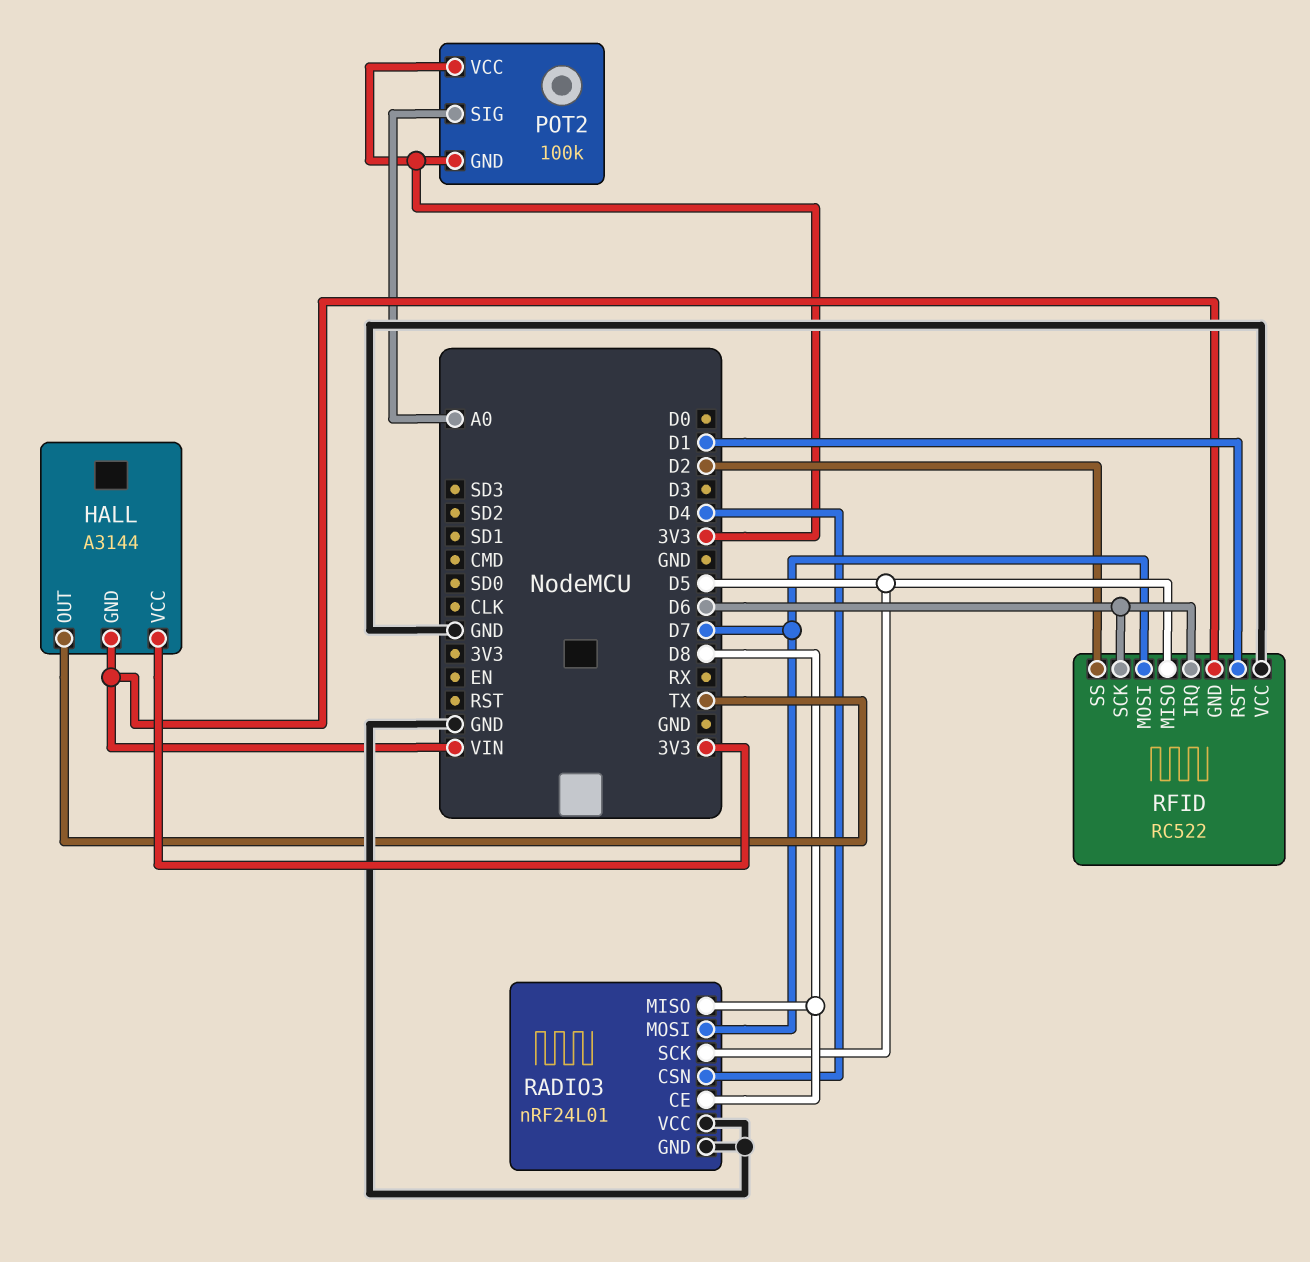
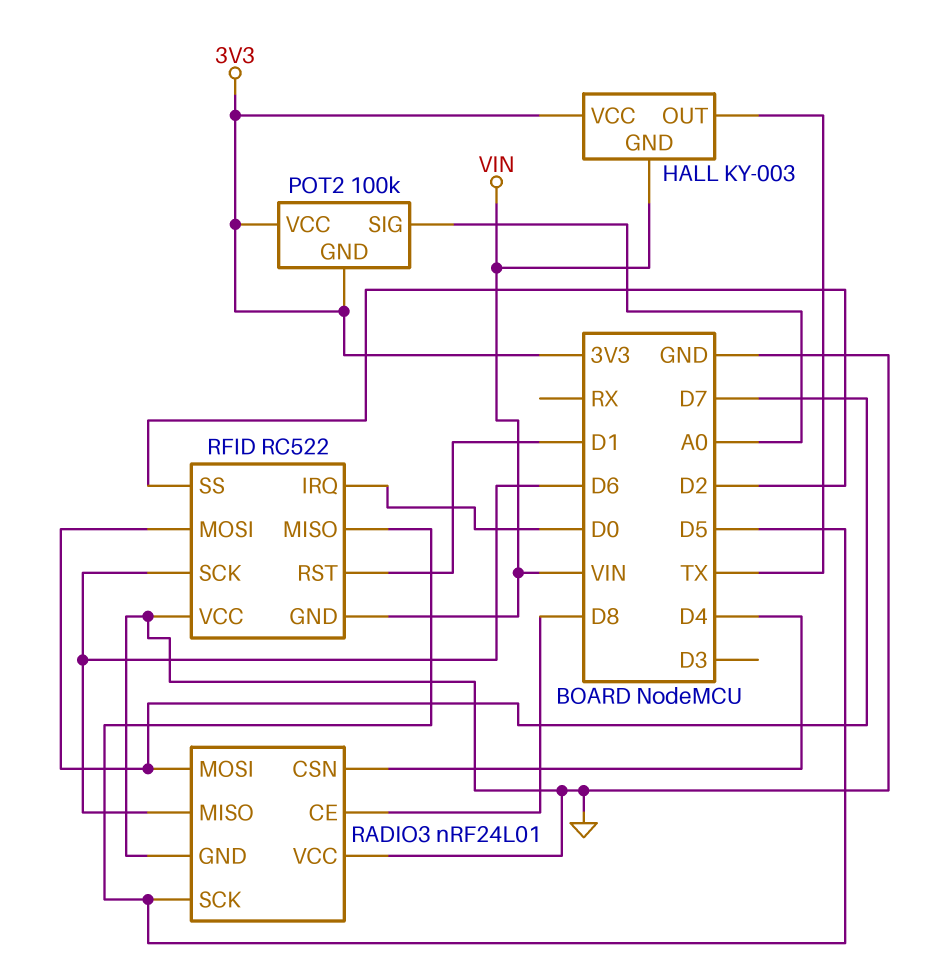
HALL: A3144 -> KY-003
RADIO3 pin MISO: D8 -> D6
RFID pin IRQ: D6 -> D0

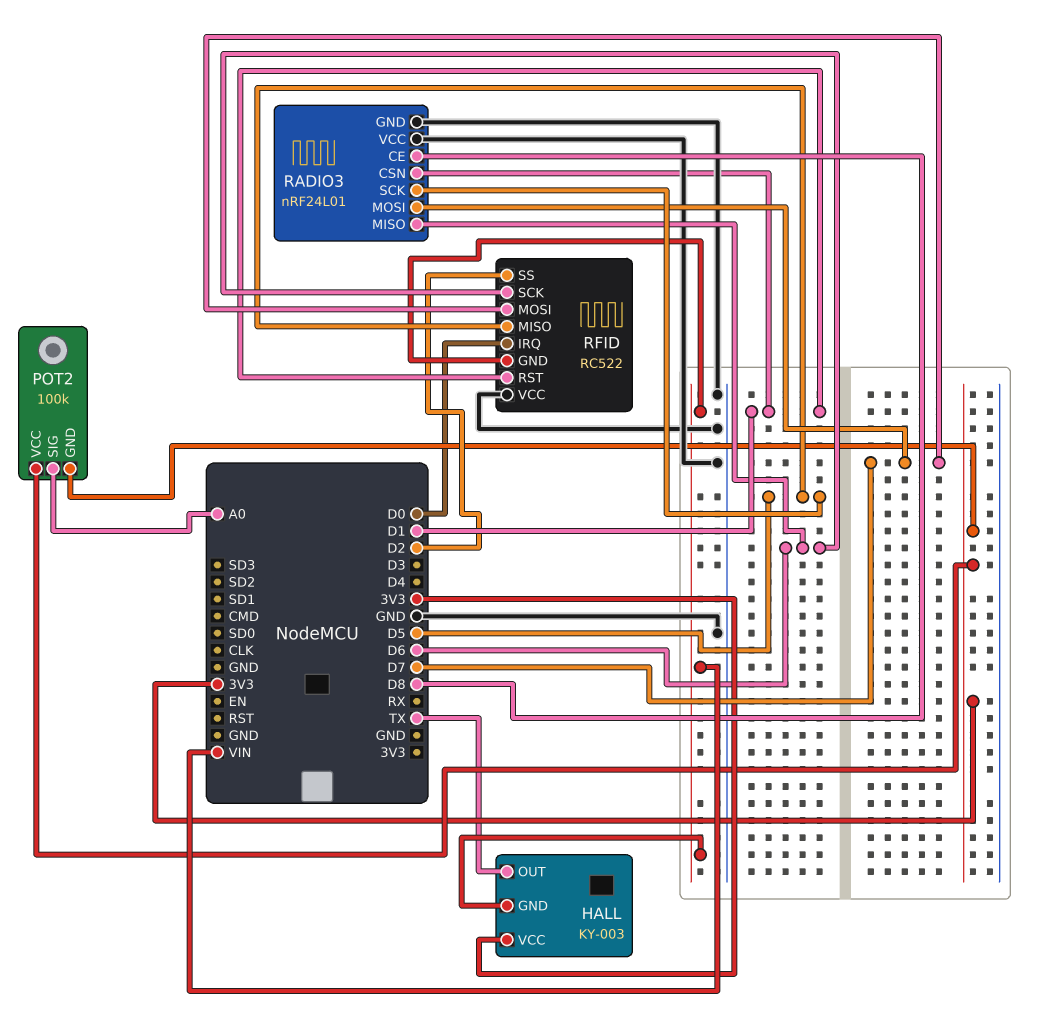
RADIO3 pin CSN: D4 -> D1

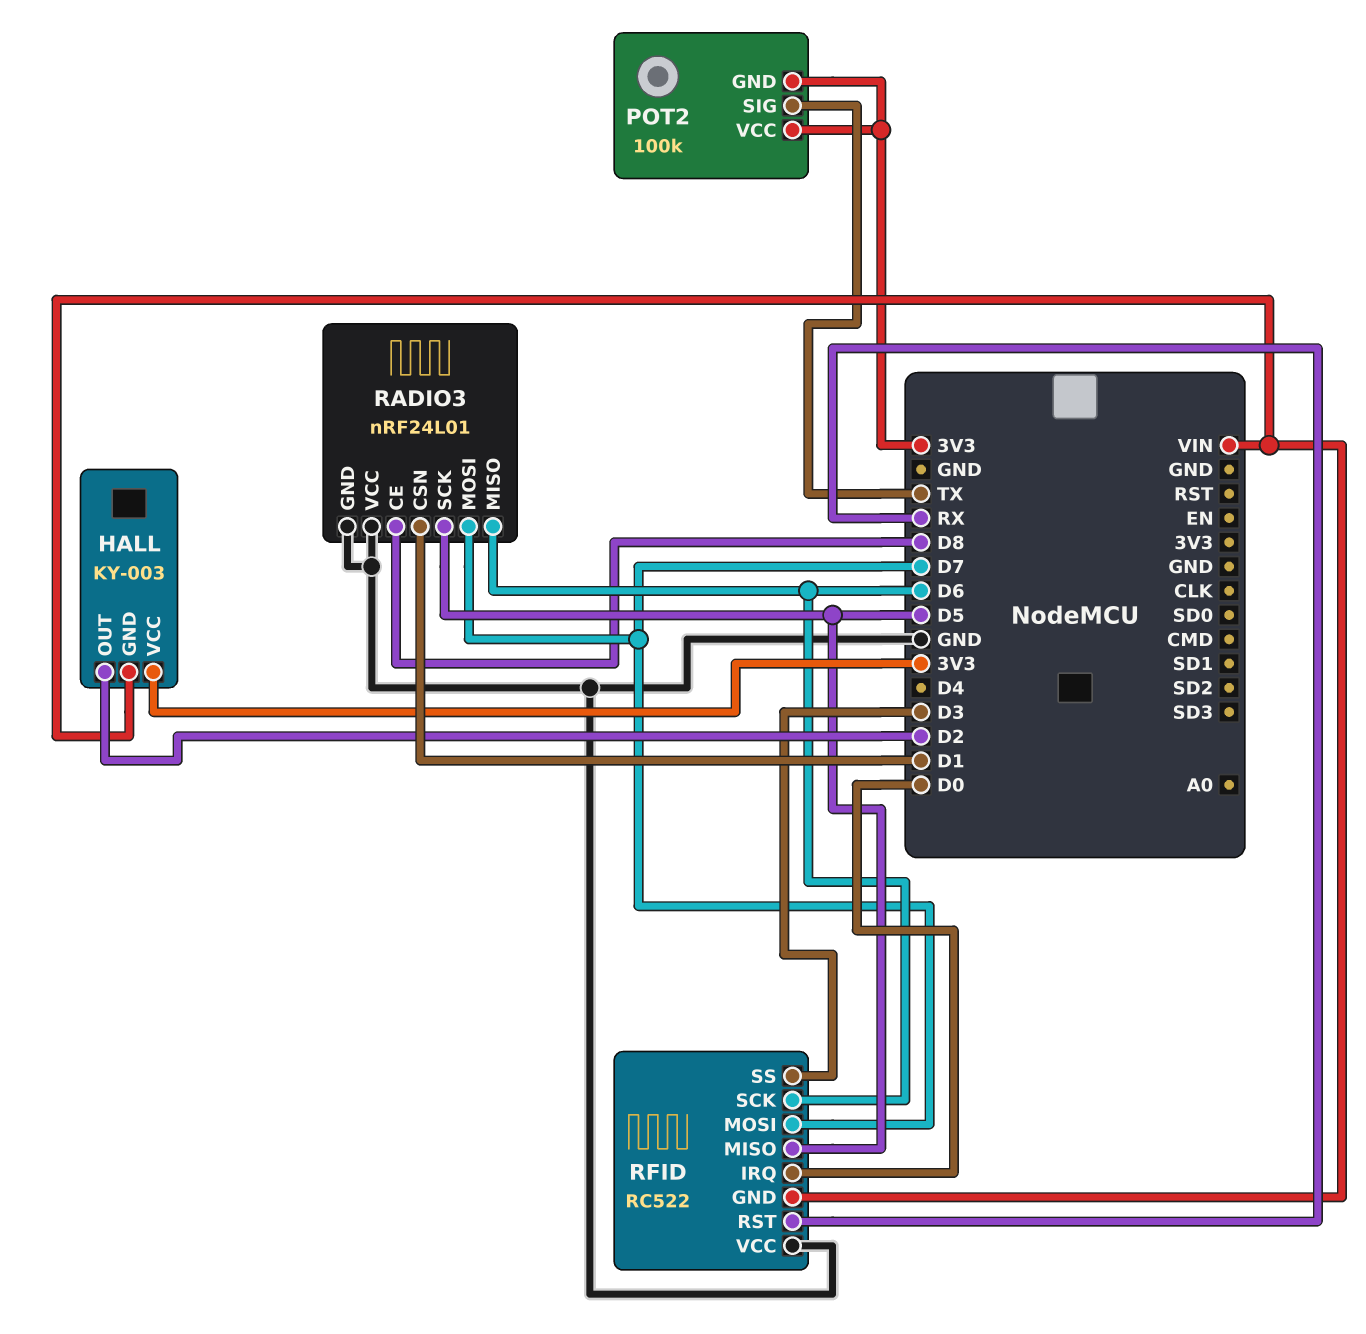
HALL pin OUT: TX -> D2
POT2 pin SIG: A0 -> TX
RFID pin RST: D1 -> RX
RFID pin SS: D2 -> D3

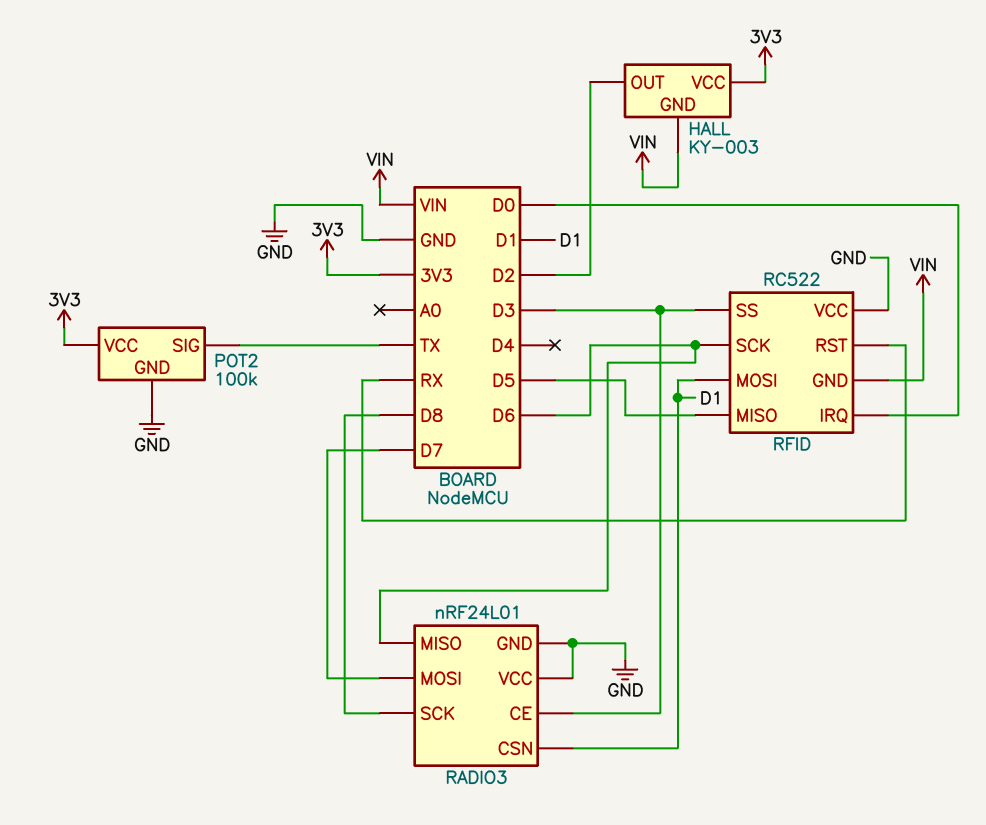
POT2 pin GND: 3V3 -> GND
RADIO3 pin CE: D8 -> D3
RADIO3 pin SCK: D5 -> D8
RFID pin MOSI: D7 -> D1

